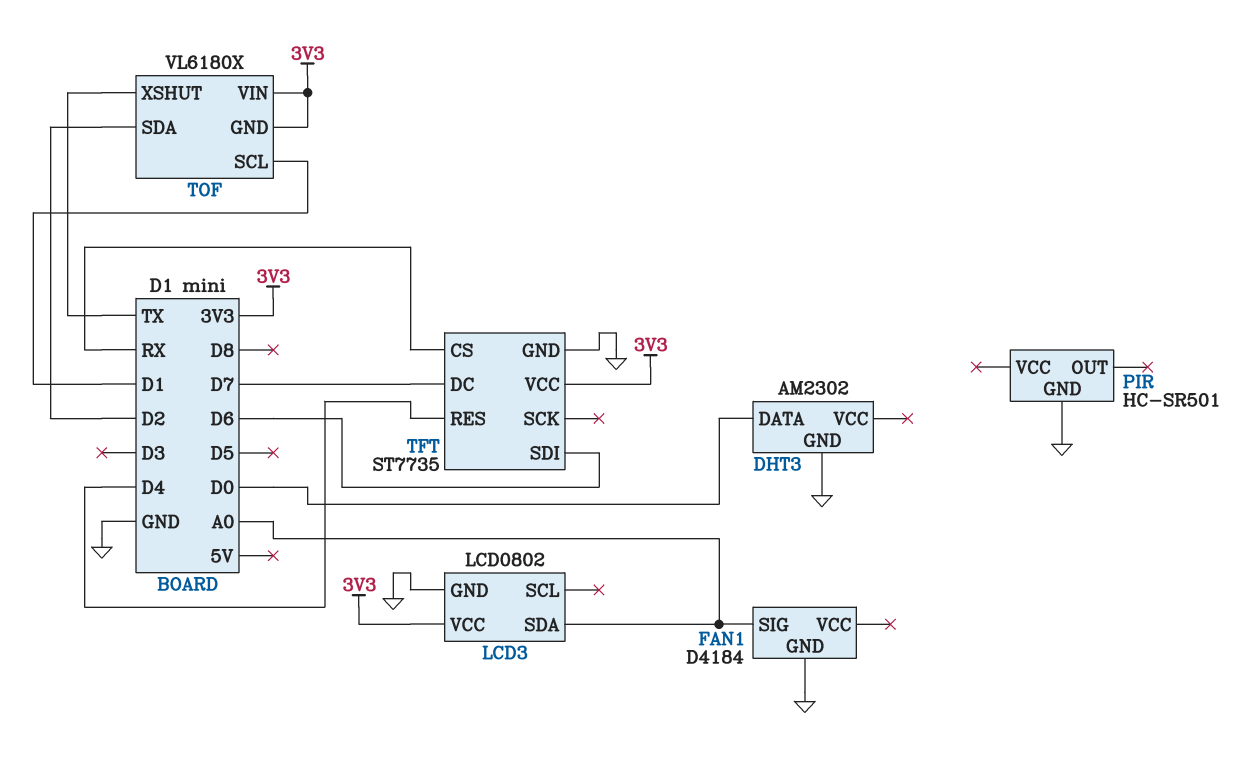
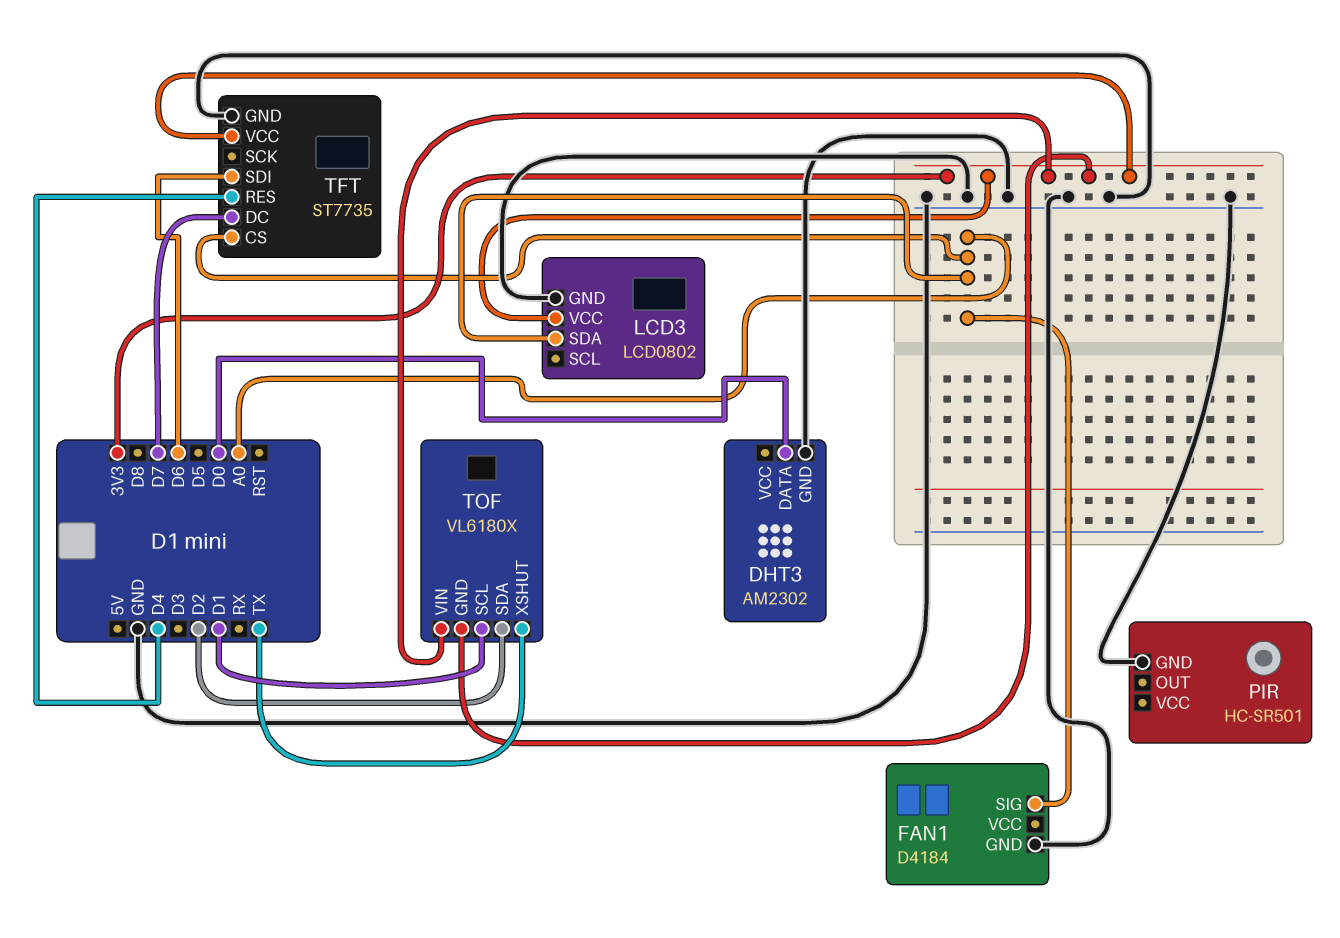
TFT pin CS: RX -> A0

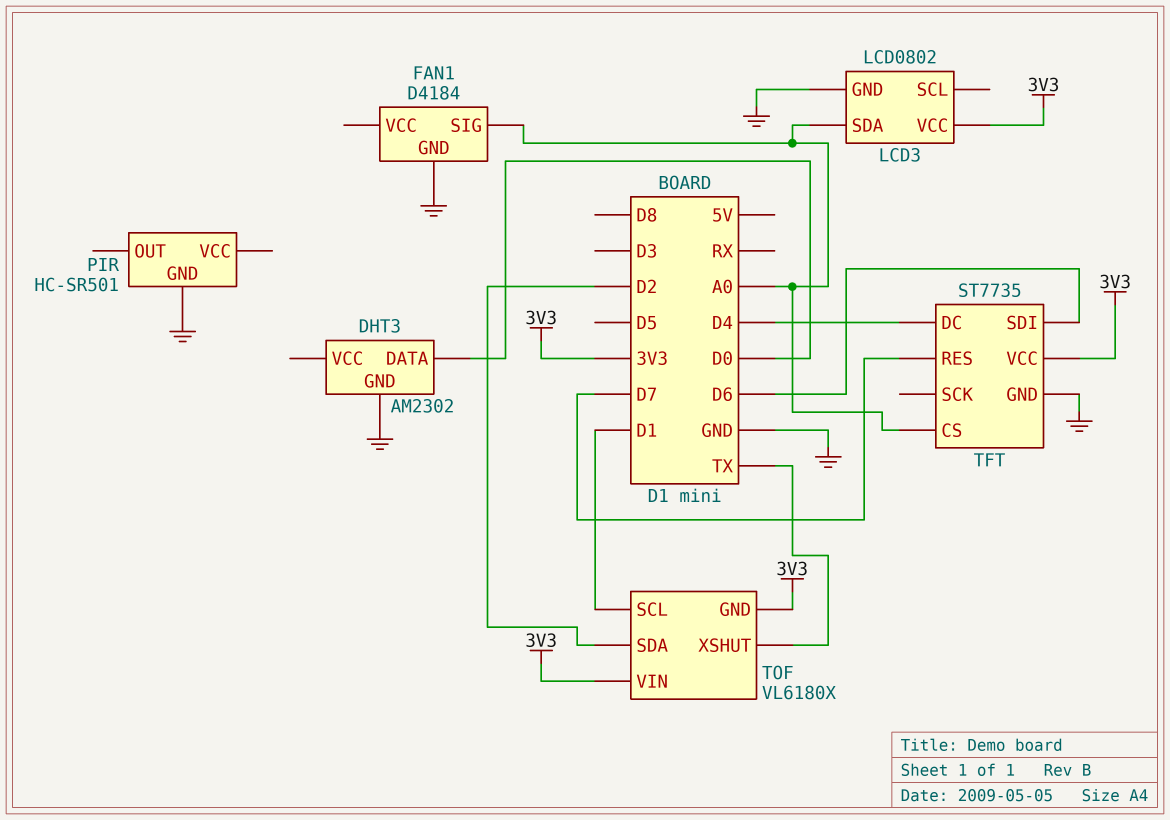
TFT pin DC: D7 -> D4
TFT pin RES: D4 -> D7

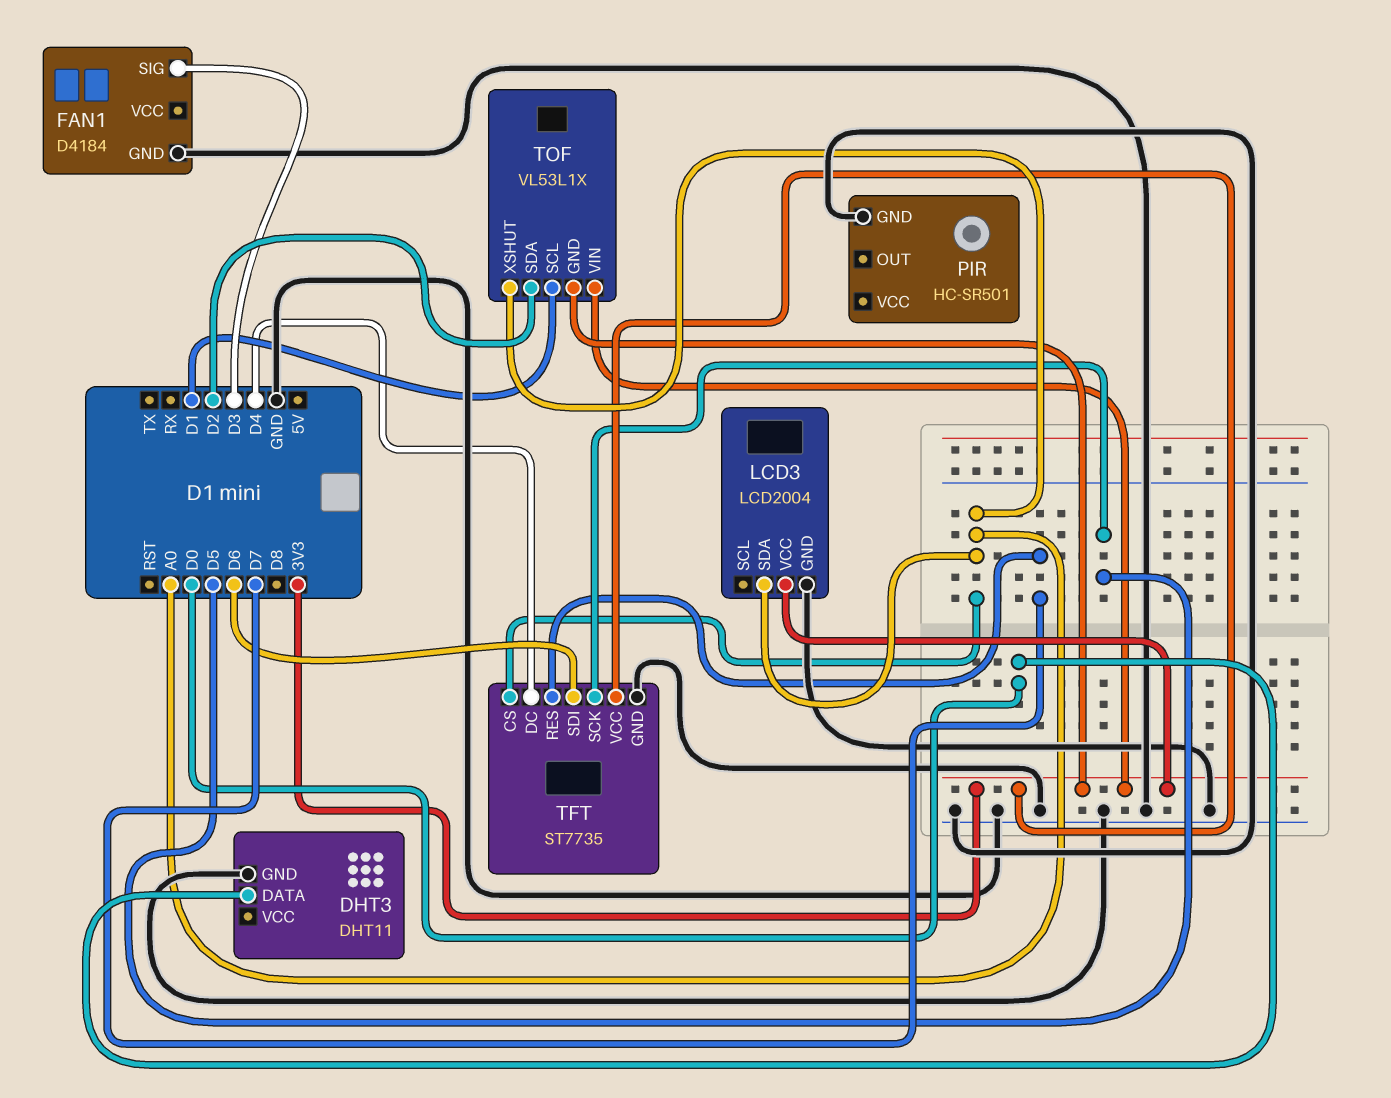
DHT3: AM2302 -> DHT11
FAN1 pin SIG: A0 -> D3
LCD3: LCD0802 -> LCD2004
TFT pin SCK: none -> D5
TOF: VL6180X -> VL53L1X
TOF pin XSHUT: TX -> A0

